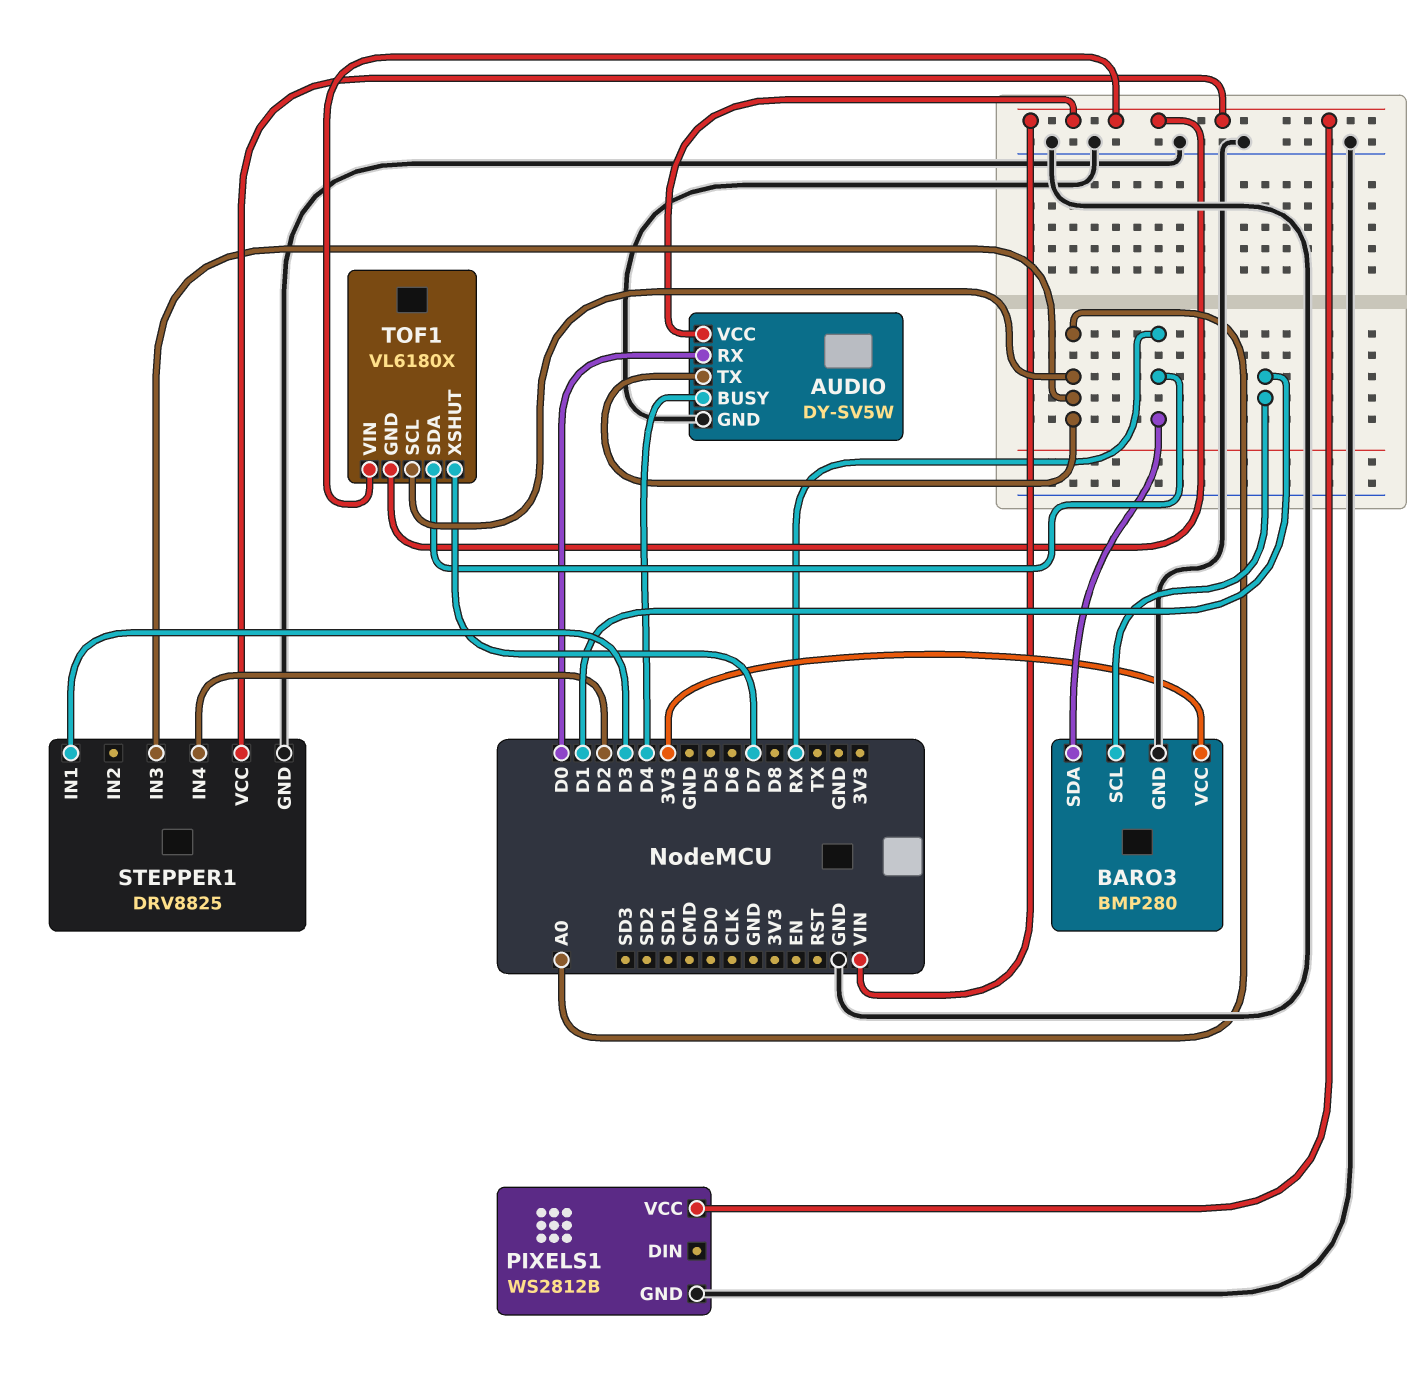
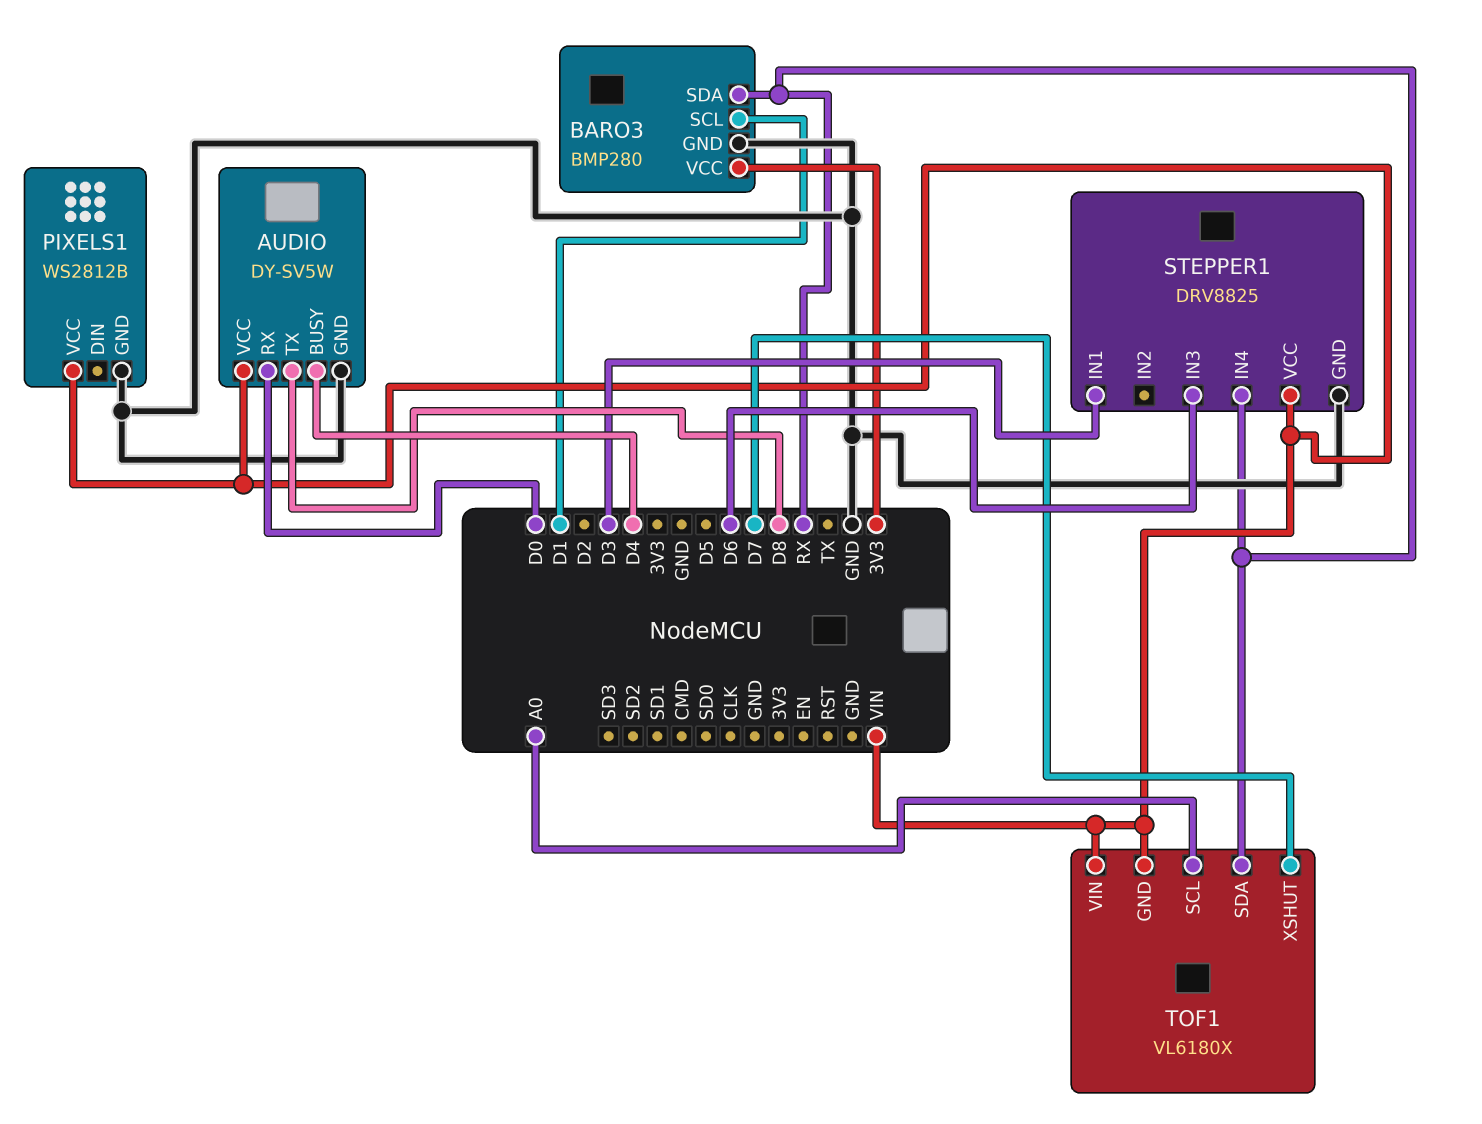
AUDIO pin TX: A0 -> D8
STEPPER1 pin IN3: A0 -> D6
STEPPER1 pin IN4: D2 -> RX

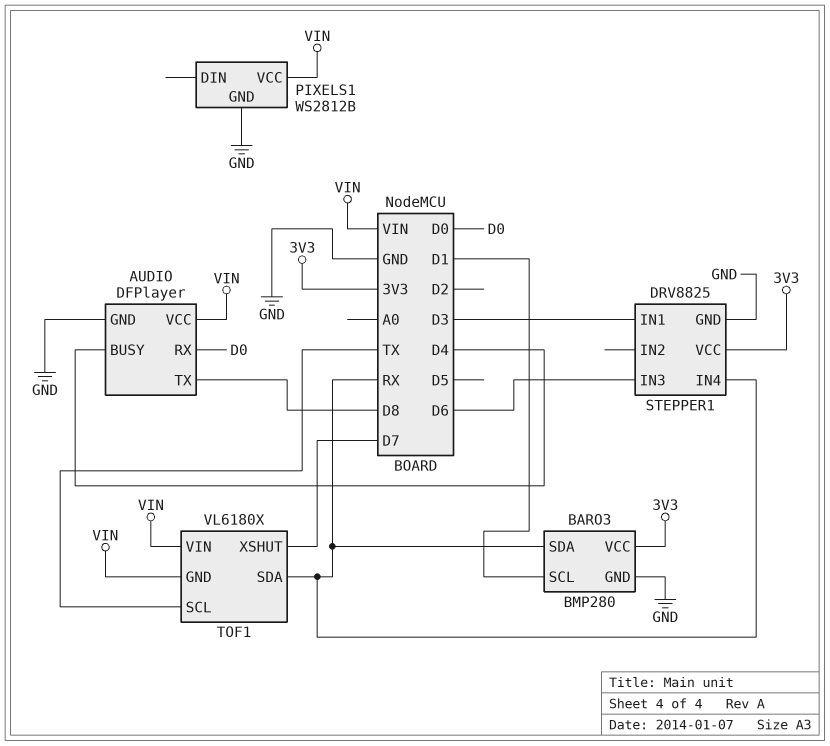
AUDIO: DY-SV5W -> DFPlayer
STEPPER1 pin VCC: VIN -> 3V3
TOF1 pin SCL: A0 -> TX

